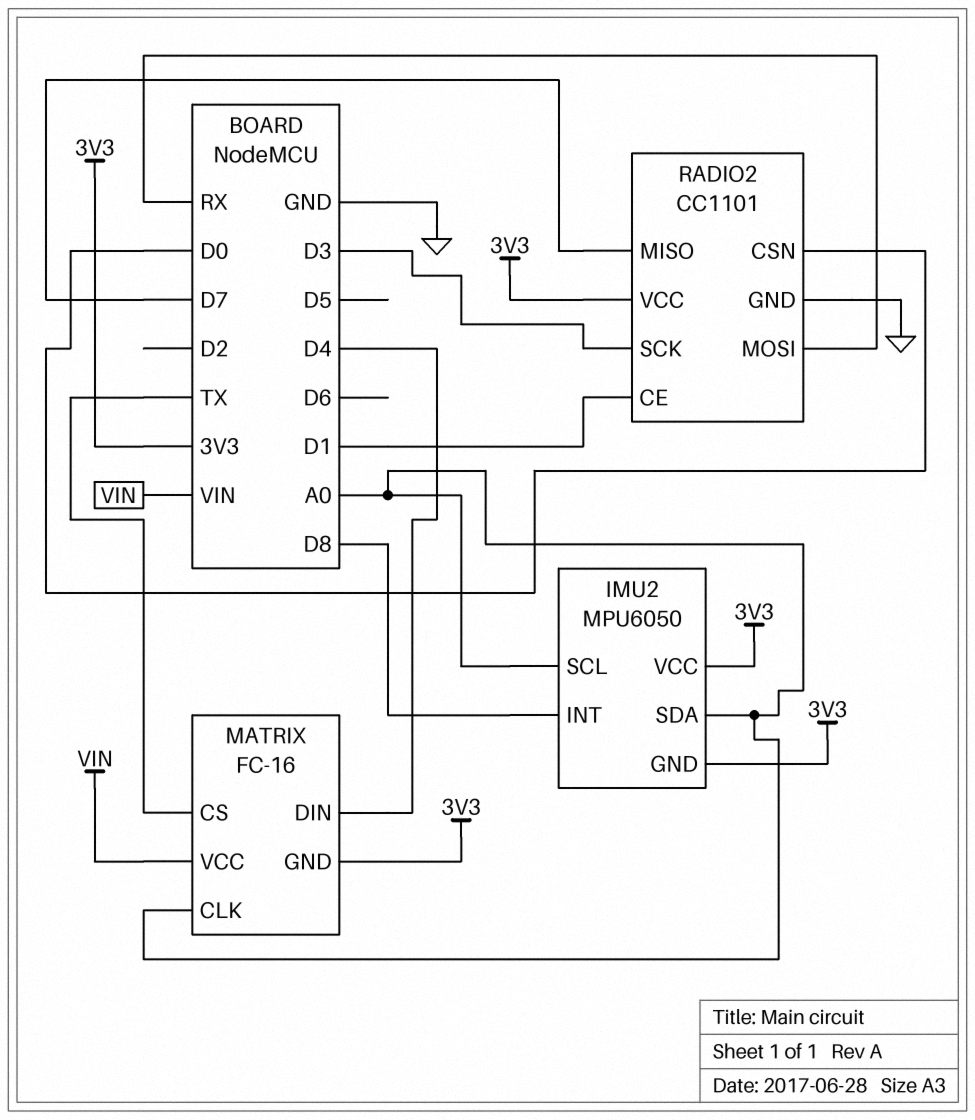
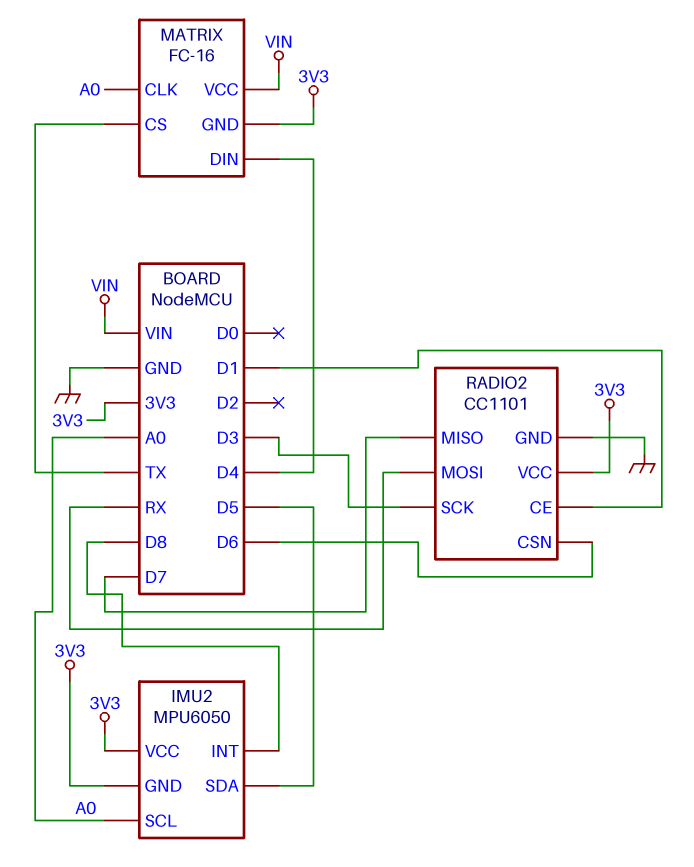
IMU2 pin SDA: A0 -> D5
RADIO2 pin CSN: D0 -> D6

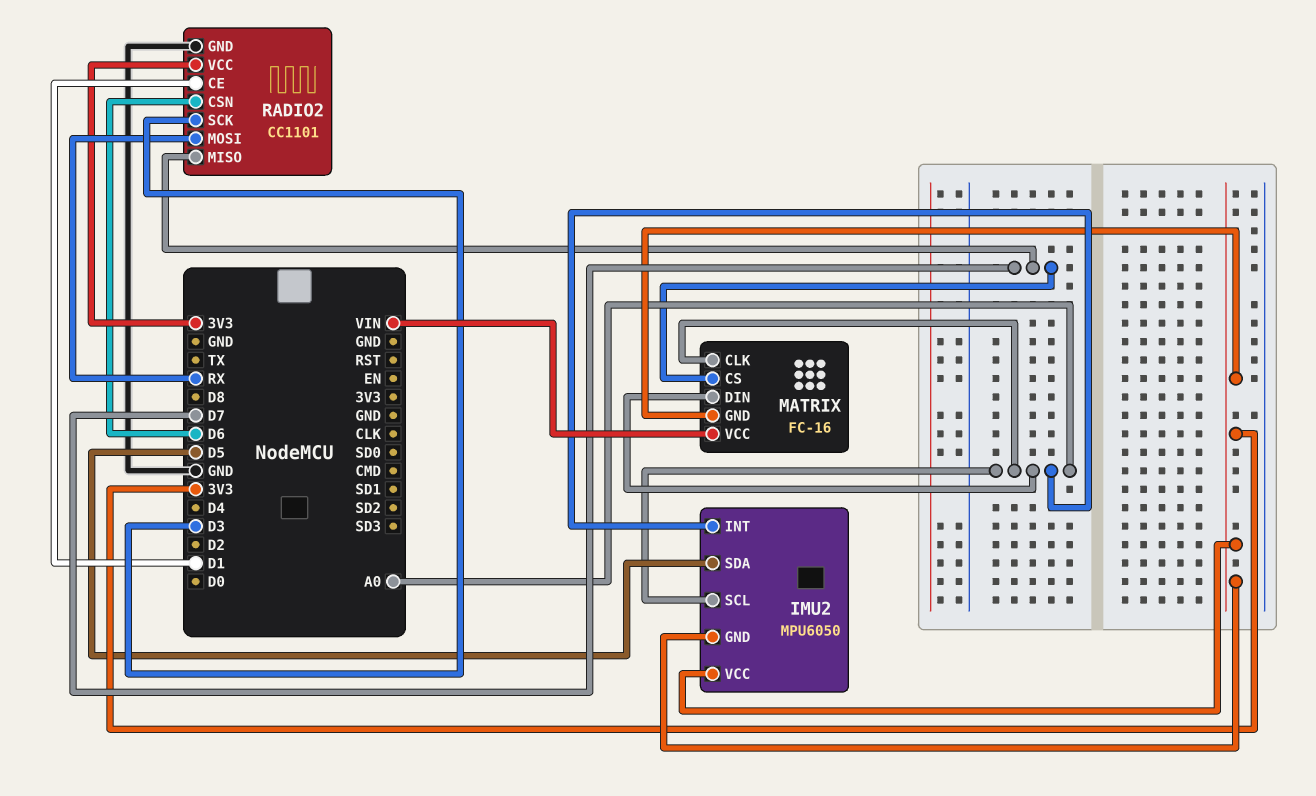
IMU2 pin INT: D8 -> A0
MATRIX pin CS: TX -> D7
MATRIX pin DIN: D4 -> A0

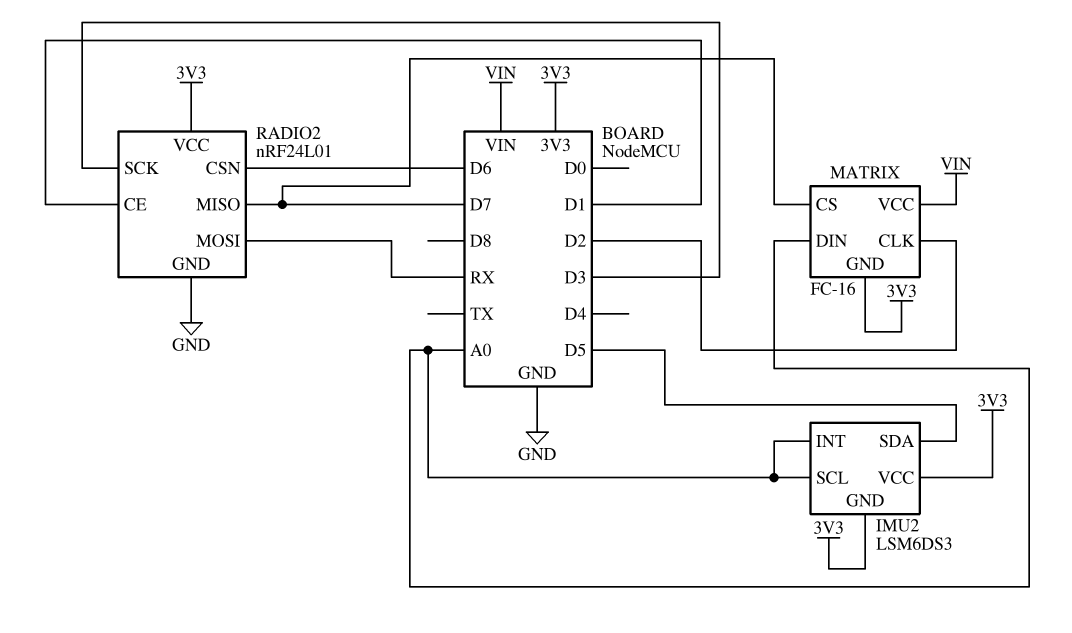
IMU2: MPU6050 -> LSM6DS3
MATRIX pin CLK: A0 -> D2
RADIO2: CC1101 -> nRF24L01

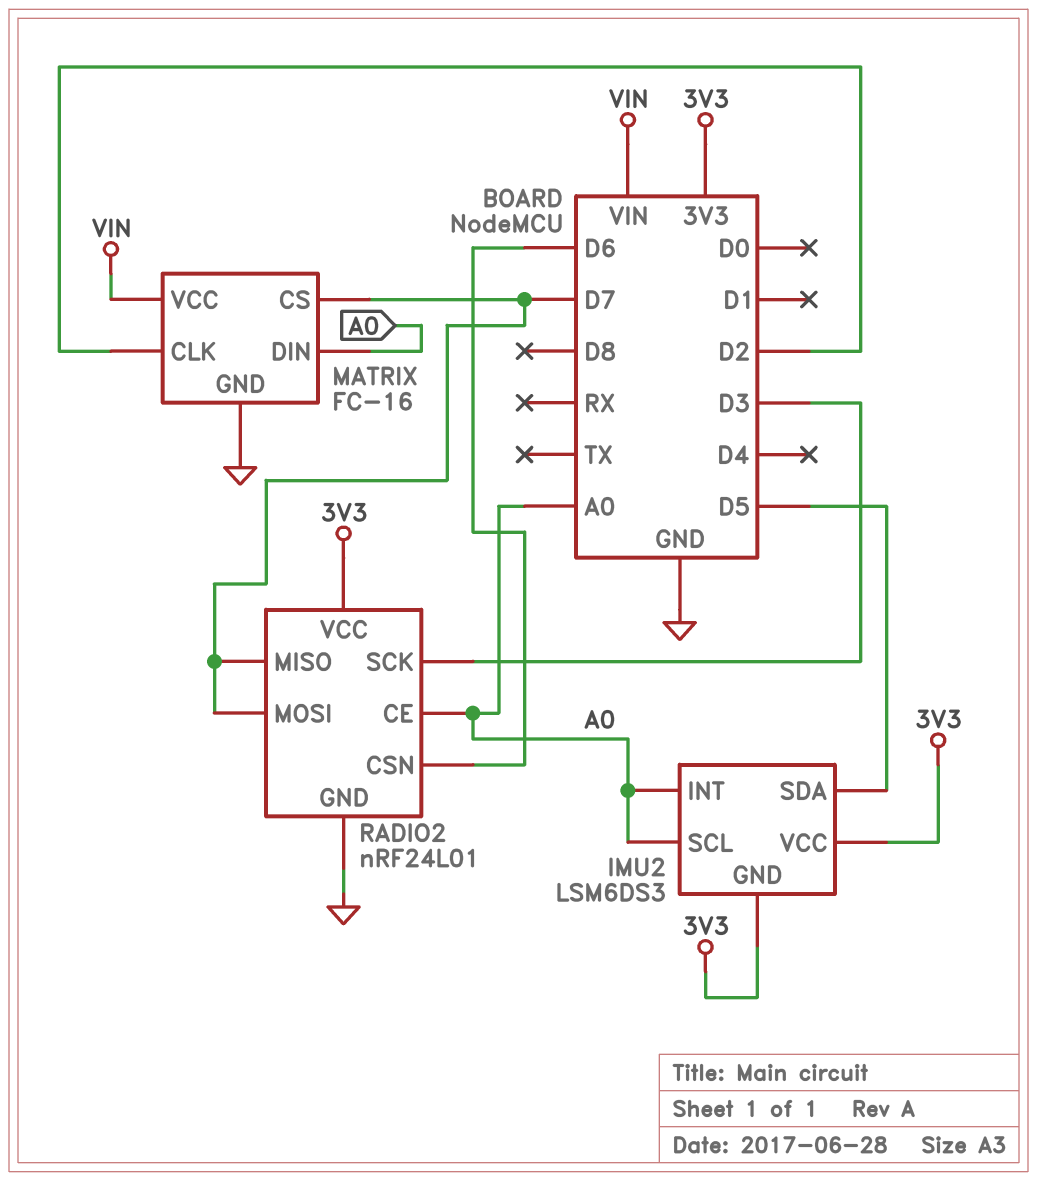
MATRIX pin GND: 3V3 -> GND
RADIO2 pin CE: D1 -> A0
RADIO2 pin MOSI: RX -> D7

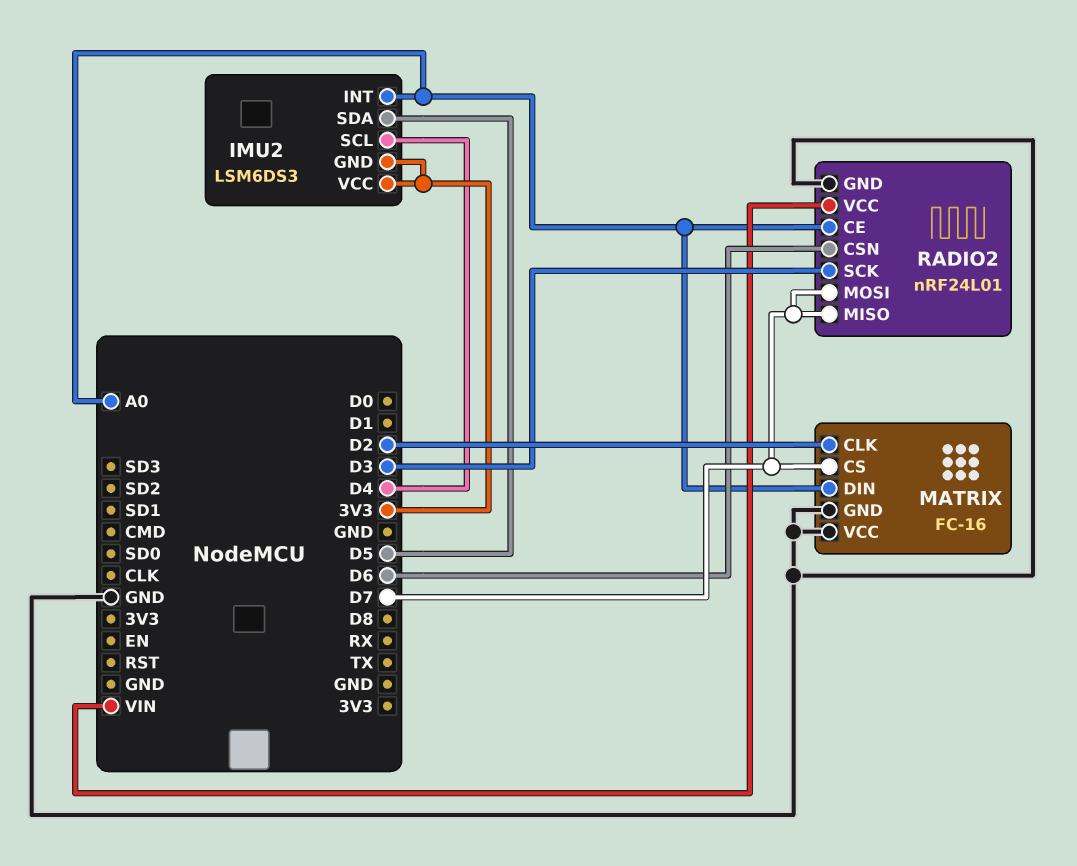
IMU2 pin SCL: A0 -> D4
MATRIX pin VCC: VIN -> GND
RADIO2 pin VCC: 3V3 -> VIN

